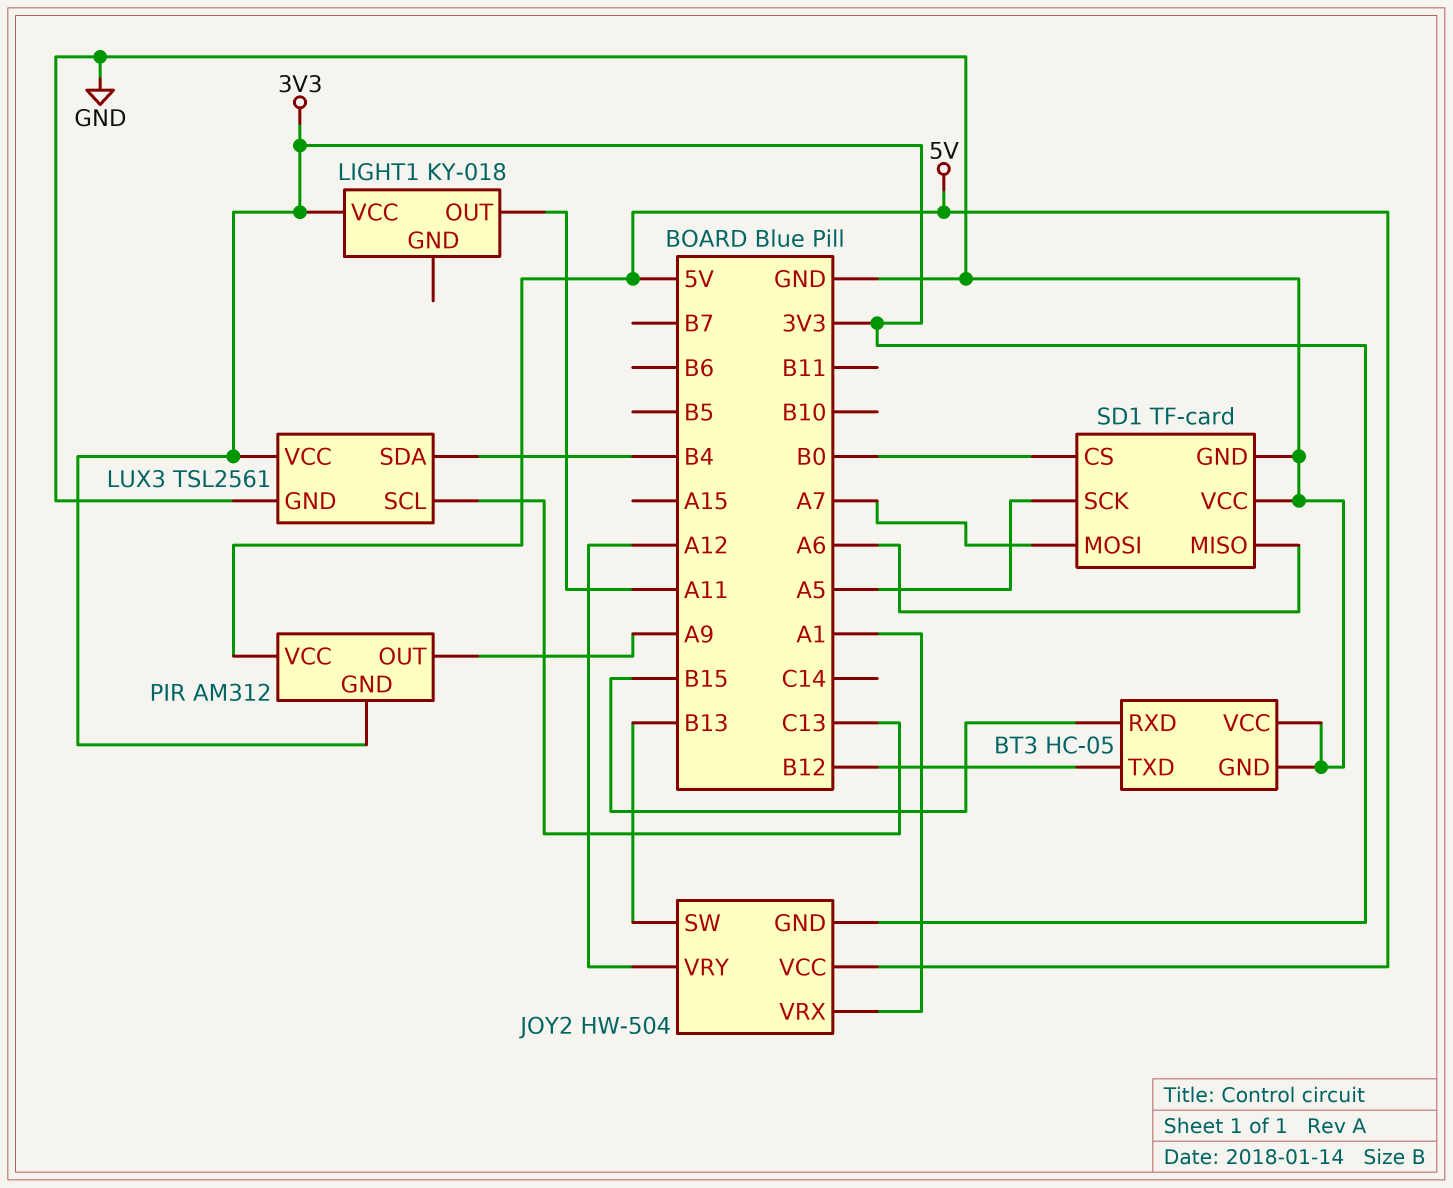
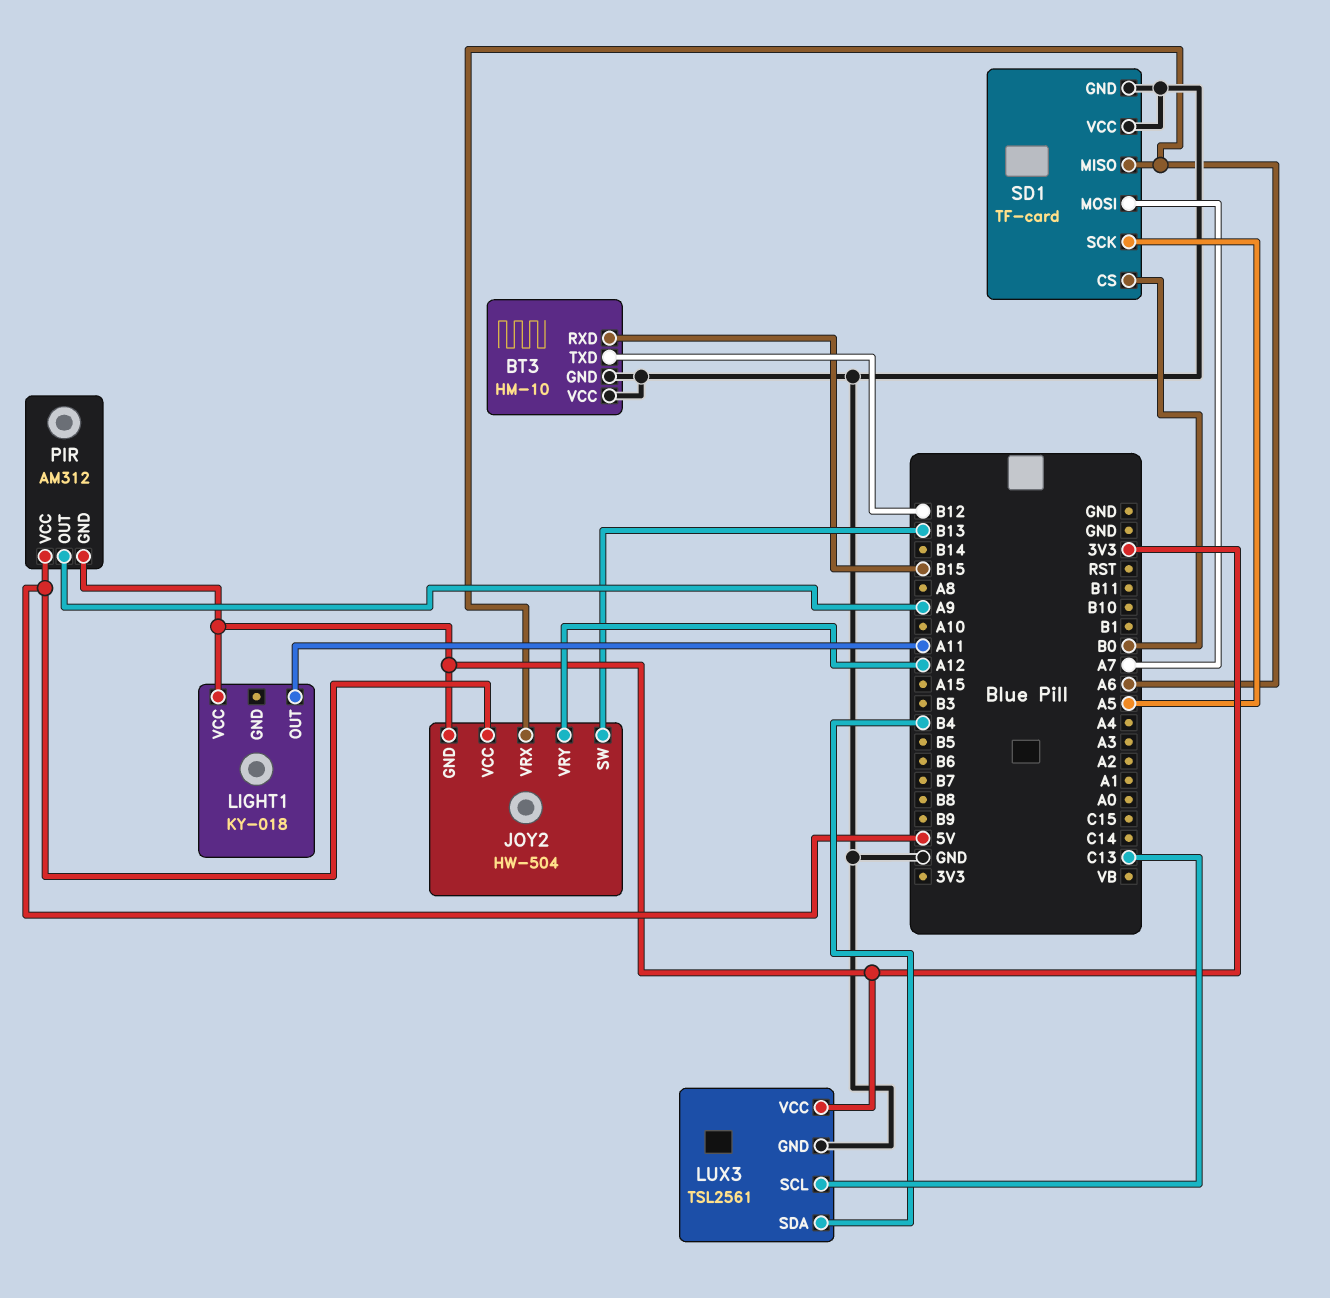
BT3: HC-05 -> HM-10
JOY2 pin VRX: A1 -> A6

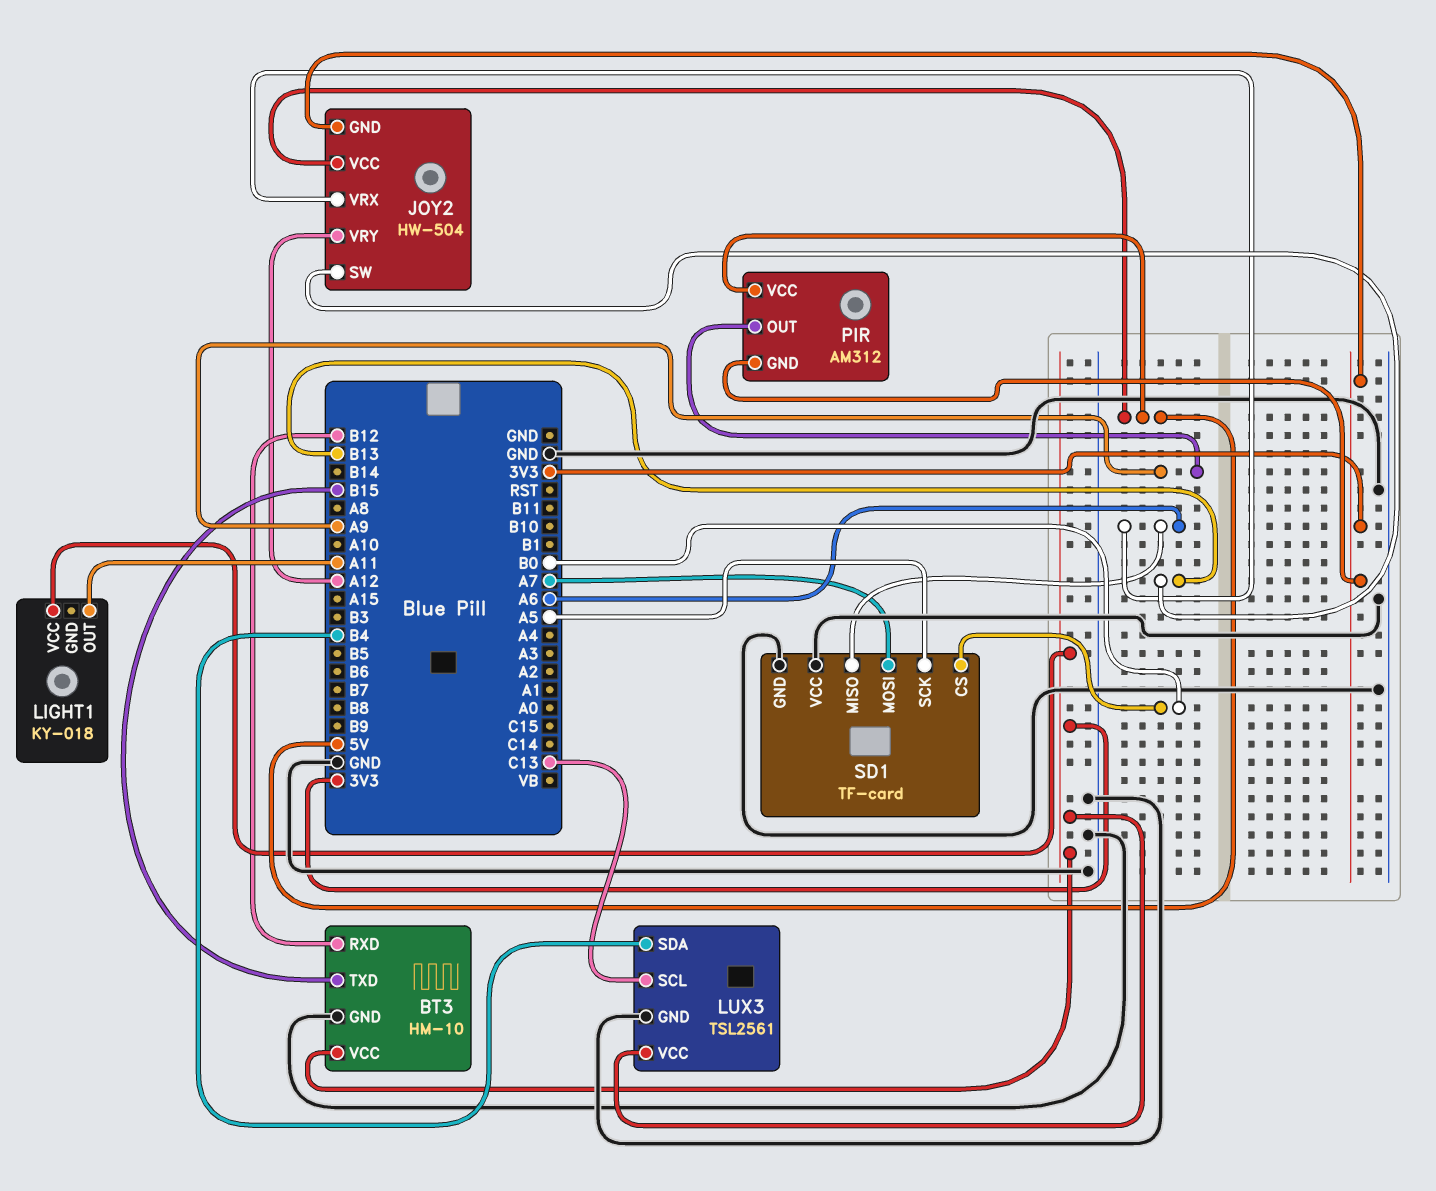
BT3 pin RXD: B15 -> B12
BT3 pin TXD: B12 -> B15
BT3 pin VCC: GND -> 3V3

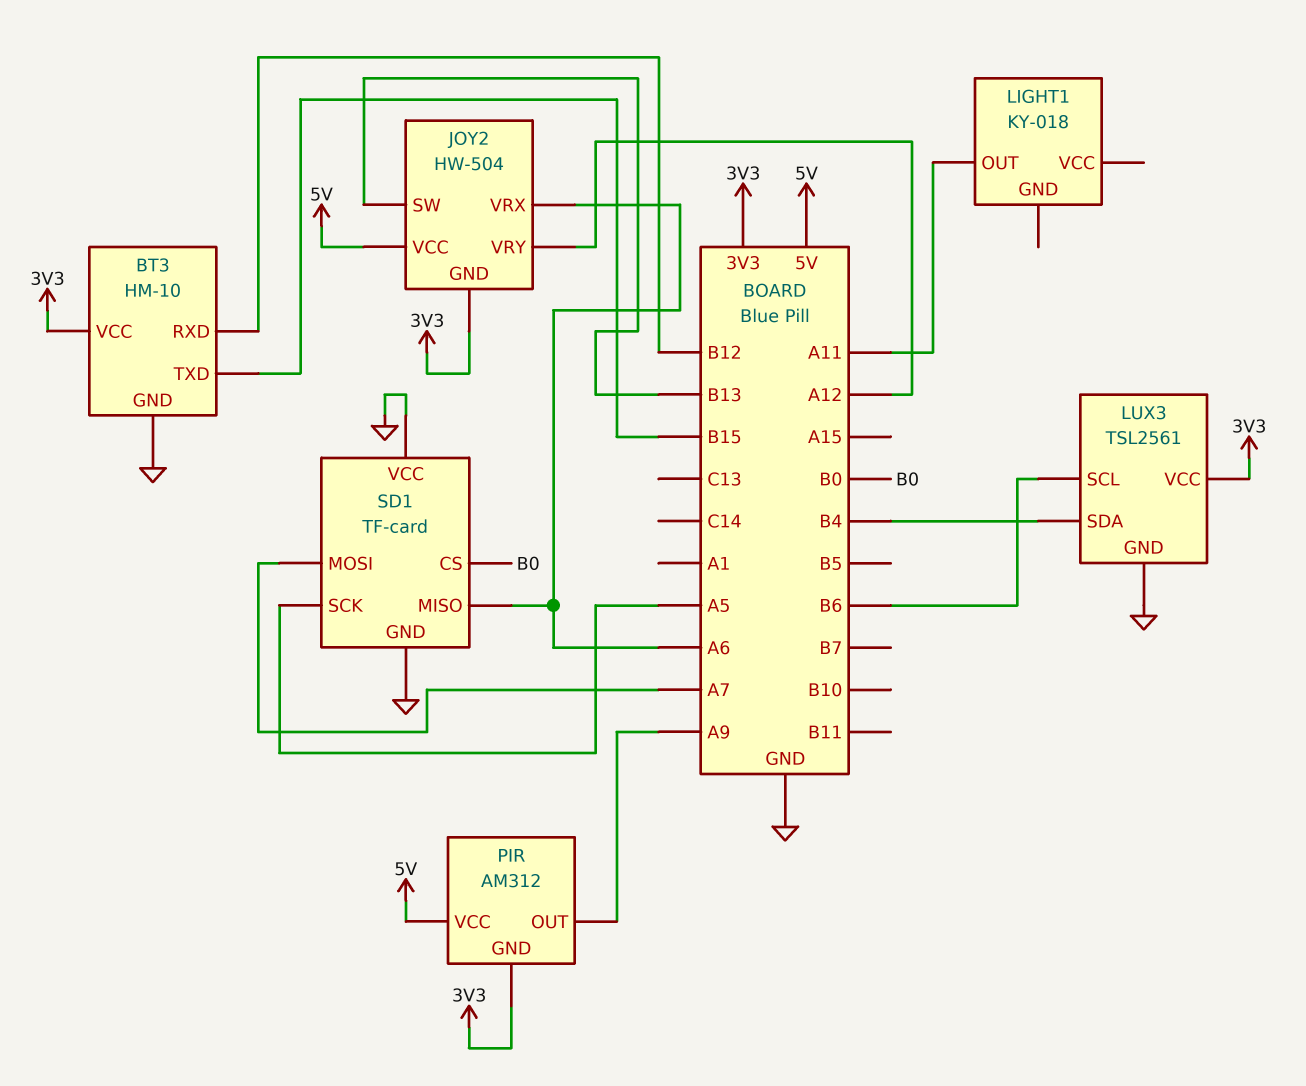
LIGHT1 pin VCC: 3V3 -> none
LUX3 pin SCL: C13 -> B6

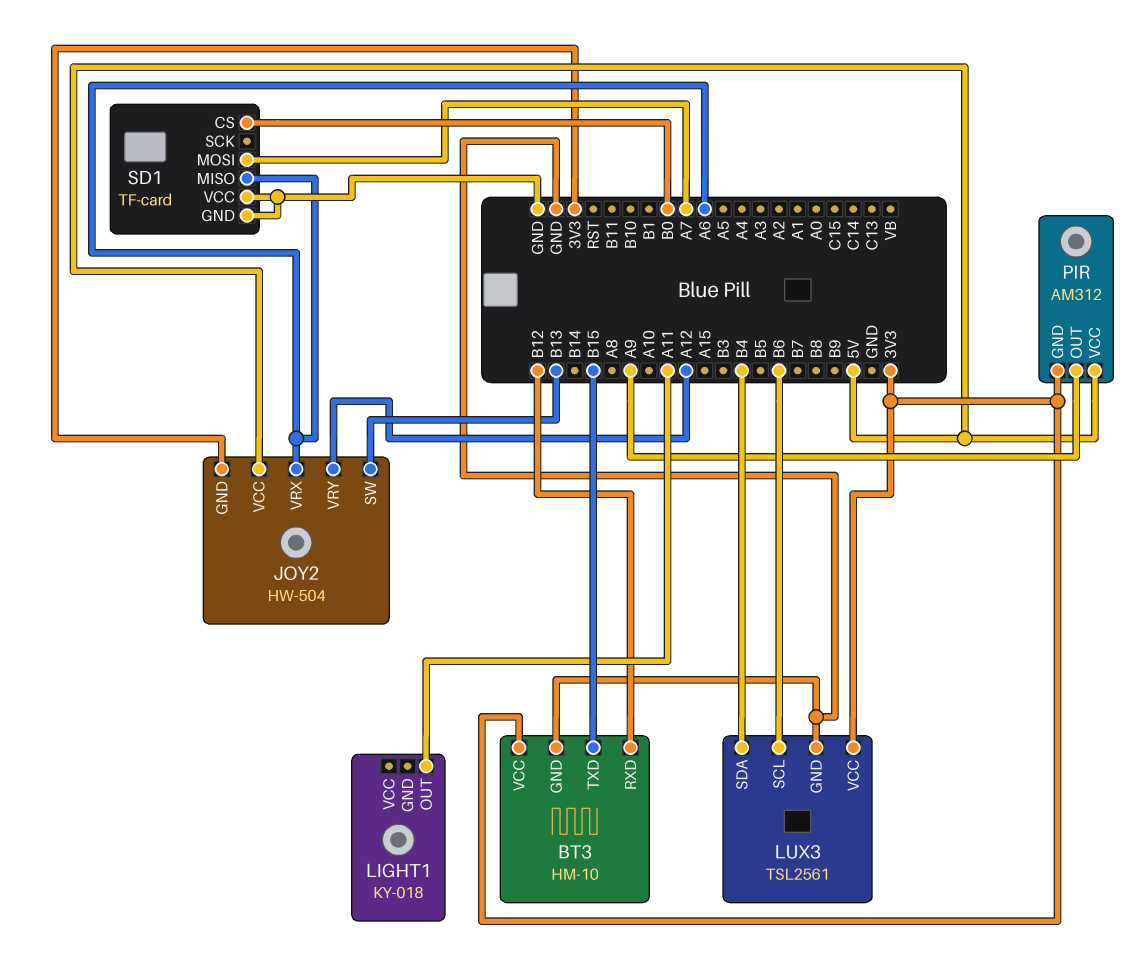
SD1 pin SCK: A5 -> none

